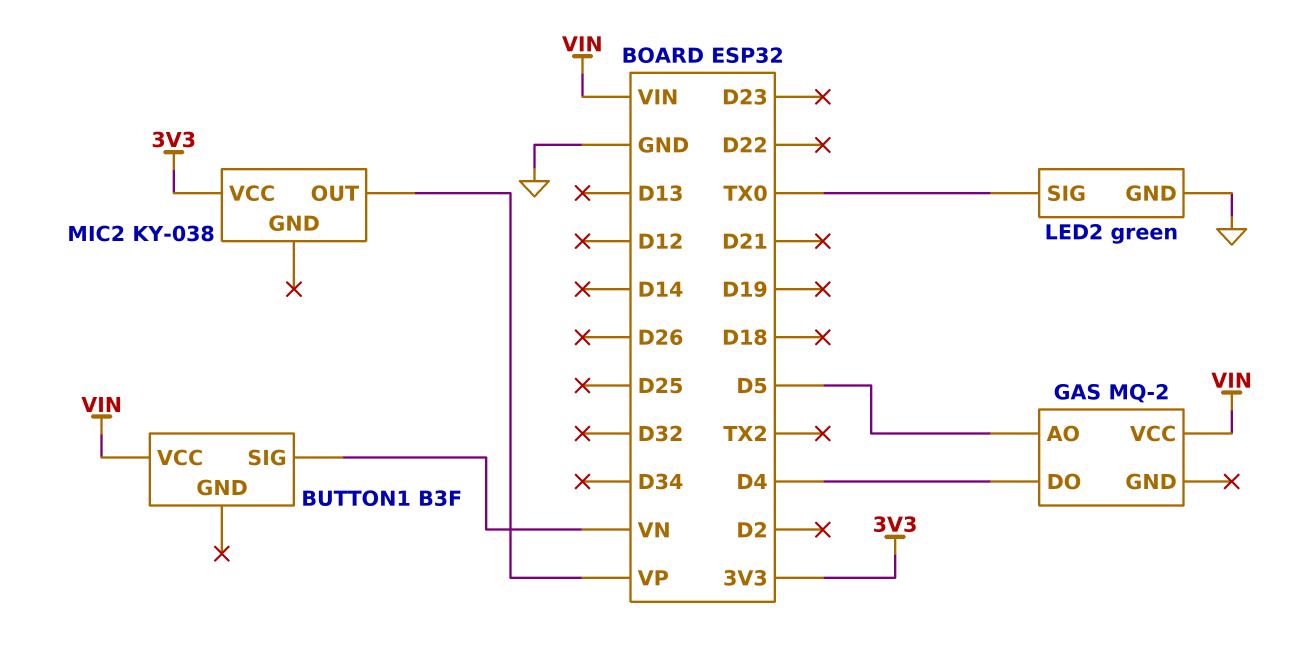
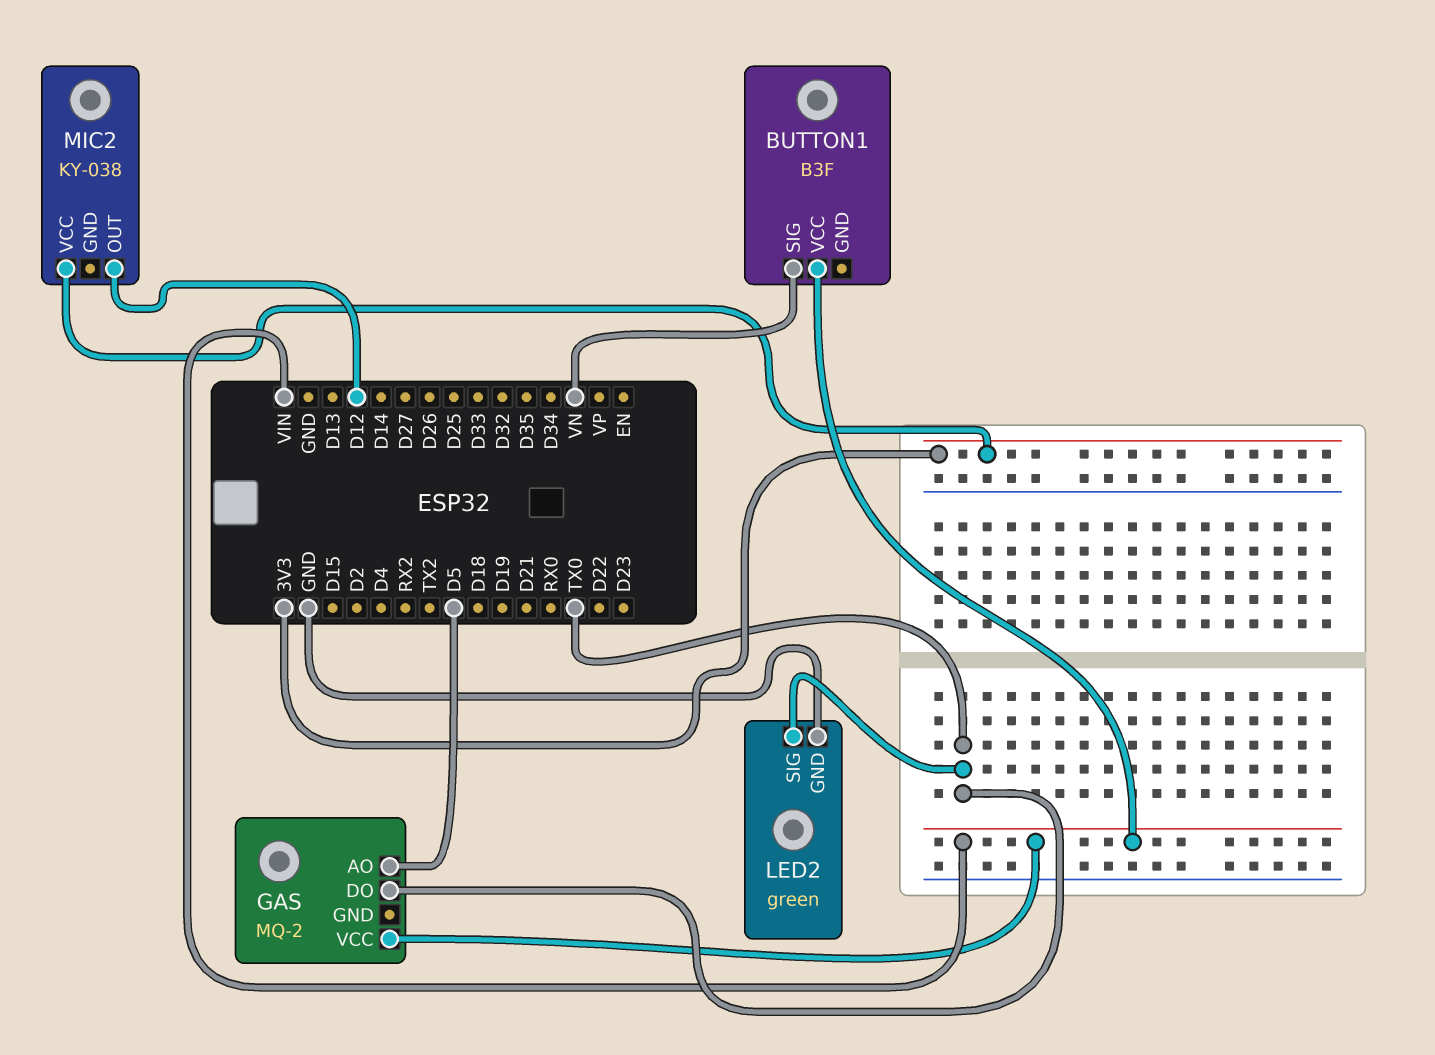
GAS pin DO: D4 -> TX0
MIC2 pin OUT: VP -> D12

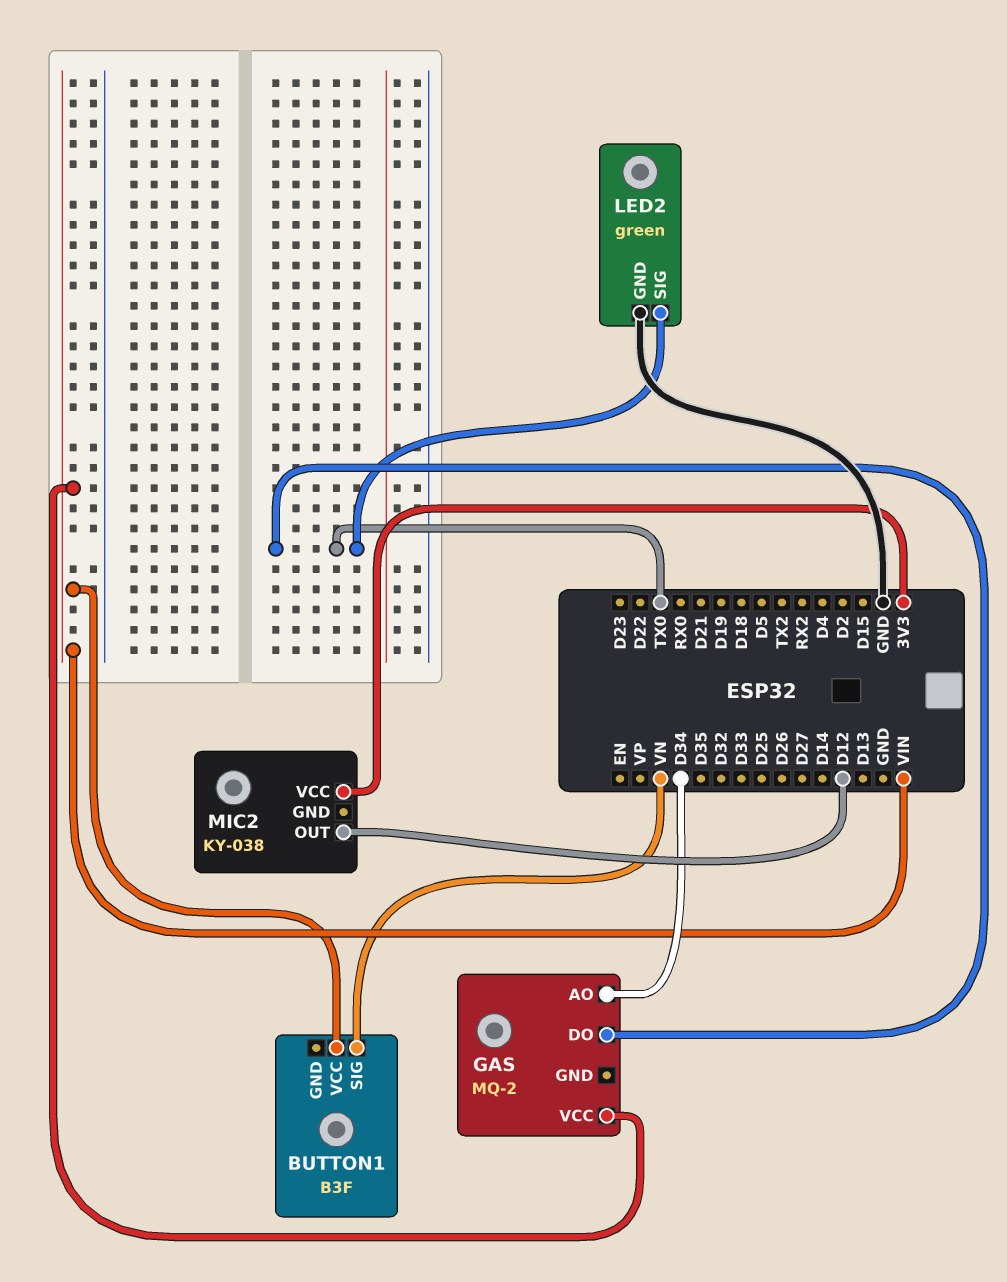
GAS pin AO: D5 -> D34

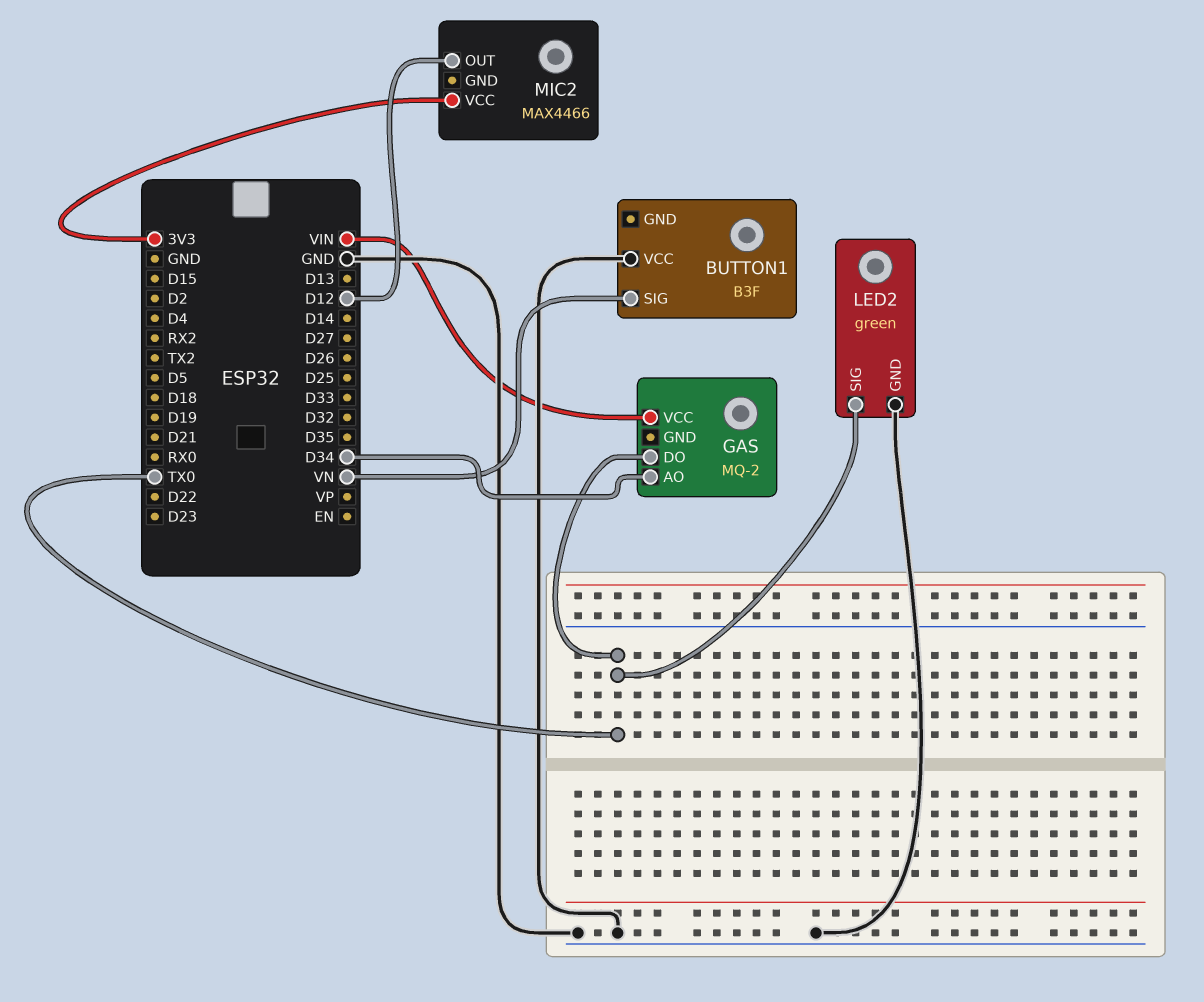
BUTTON1 pin VCC: VIN -> GND
MIC2: KY-038 -> MAX4466

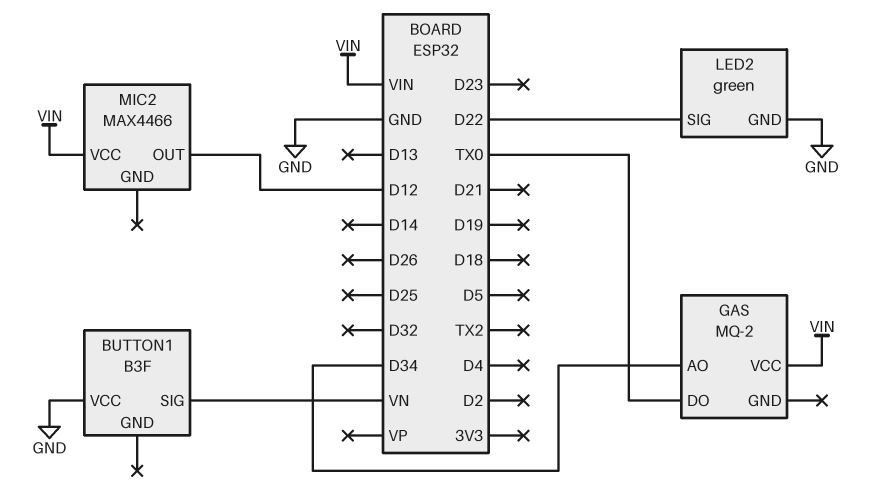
LED2 pin SIG: TX0 -> D22
MIC2 pin VCC: 3V3 -> VIN

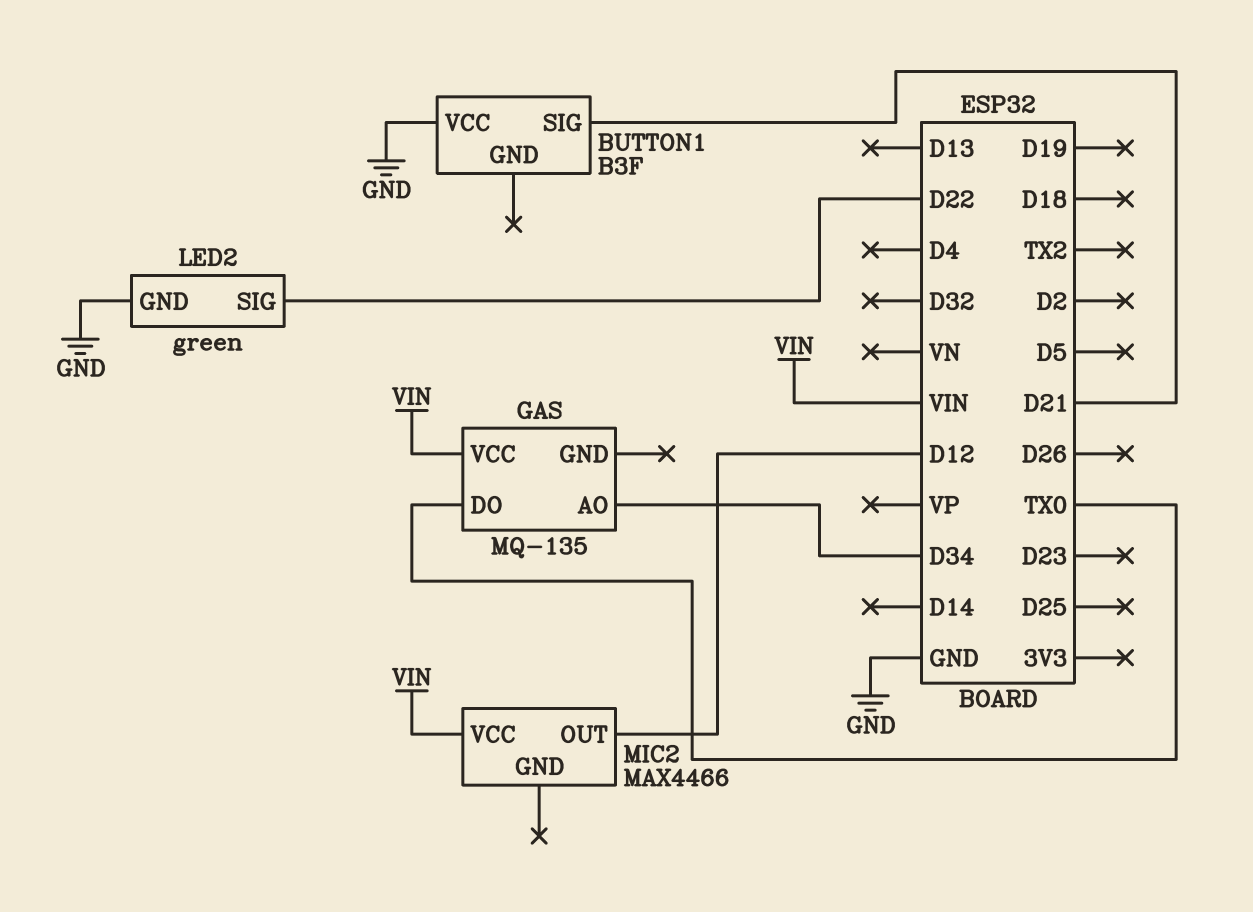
BUTTON1 pin SIG: VN -> D21
GAS: MQ-2 -> MQ-135

